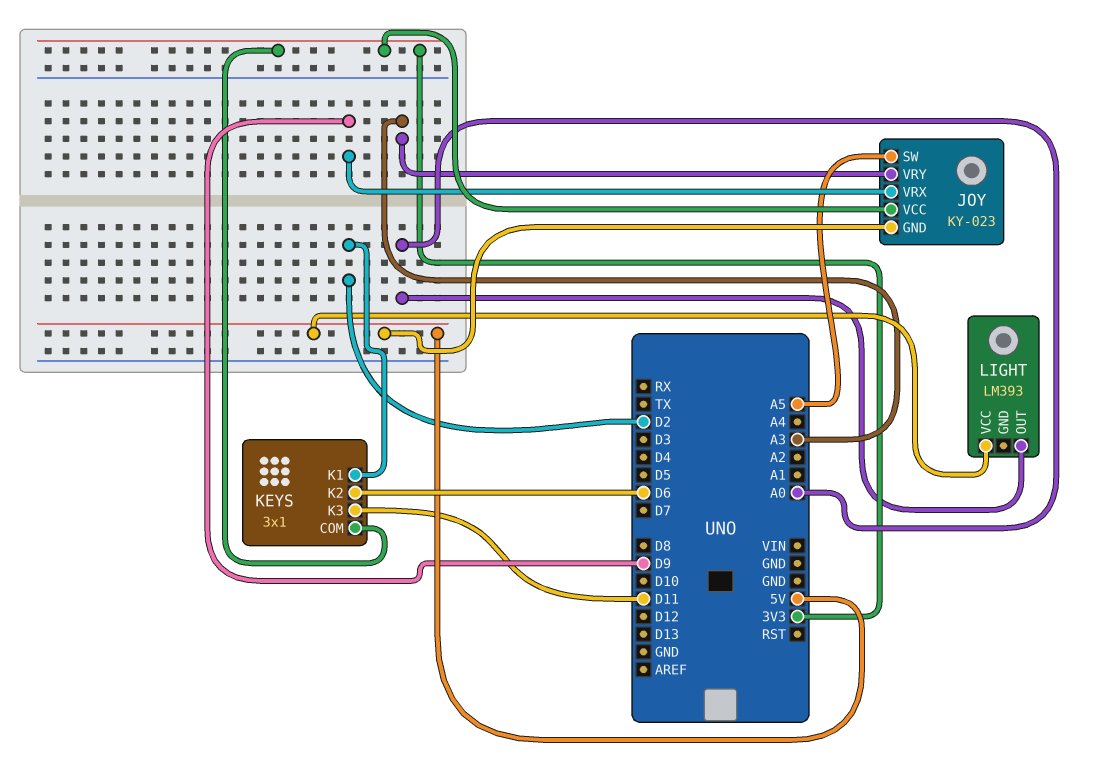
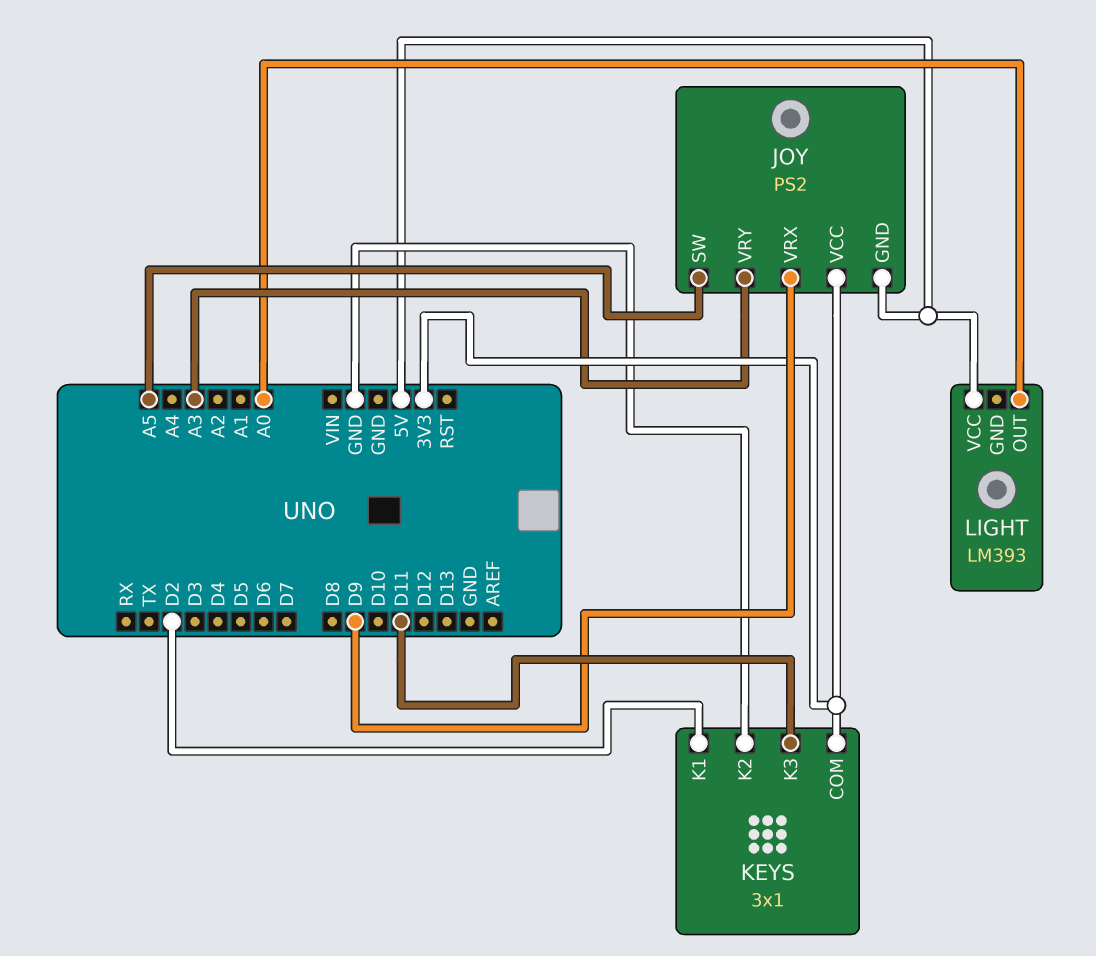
JOY: KY-023 -> PS2
KEYS pin K2: D6 -> GND

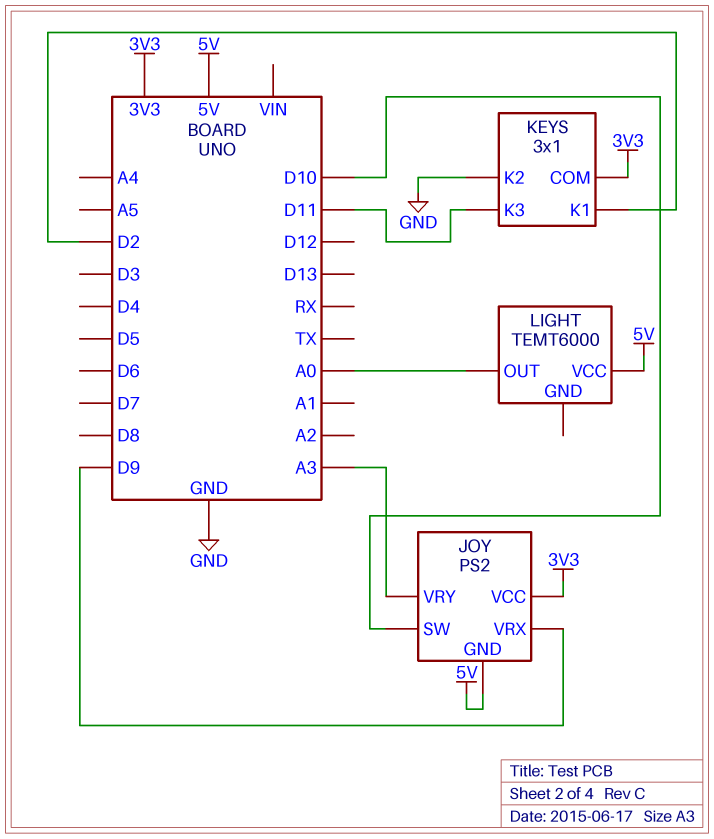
JOY pin SW: A5 -> D10
LIGHT: LM393 -> TEMT6000

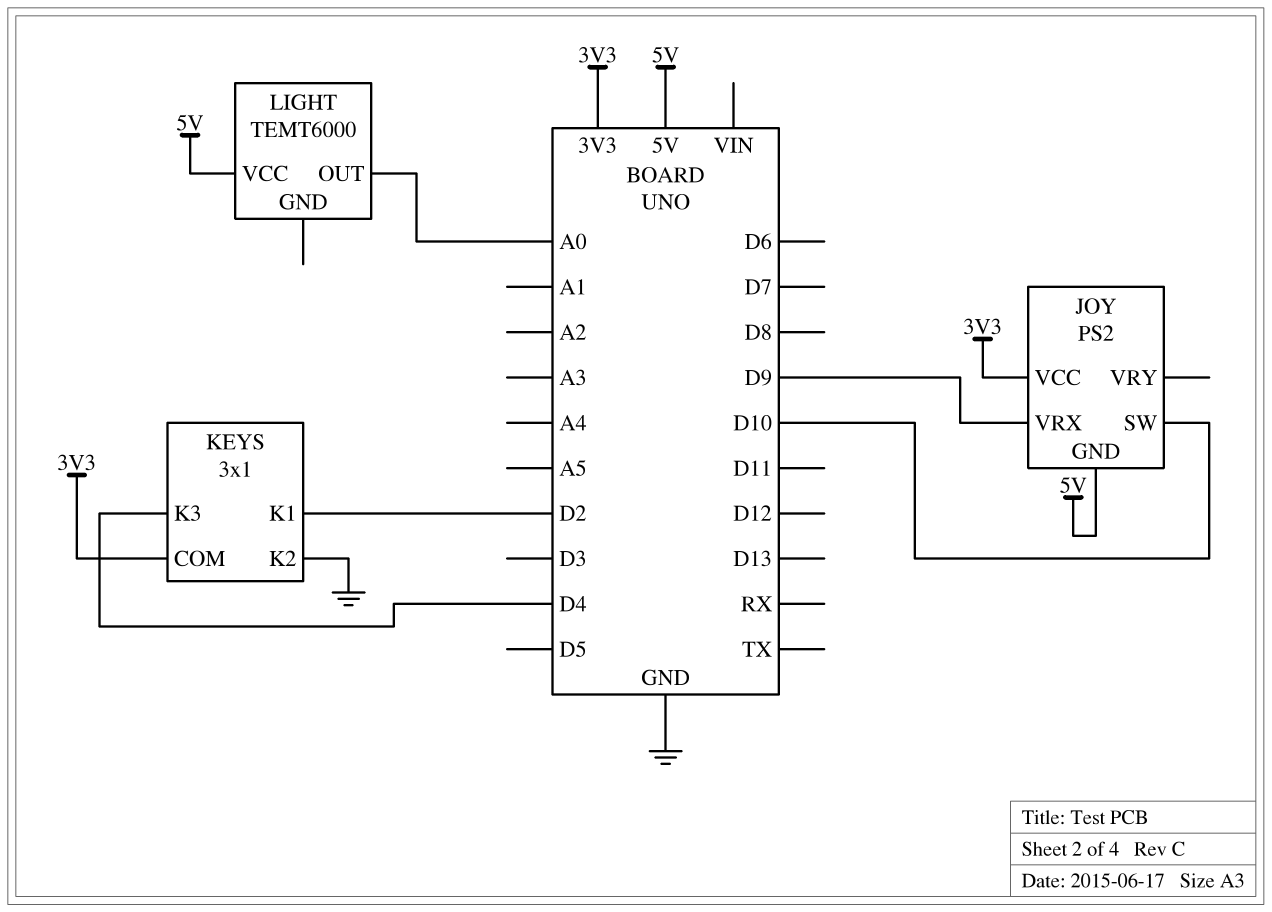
JOY pin VRY: A3 -> none
KEYS pin K3: D11 -> D4

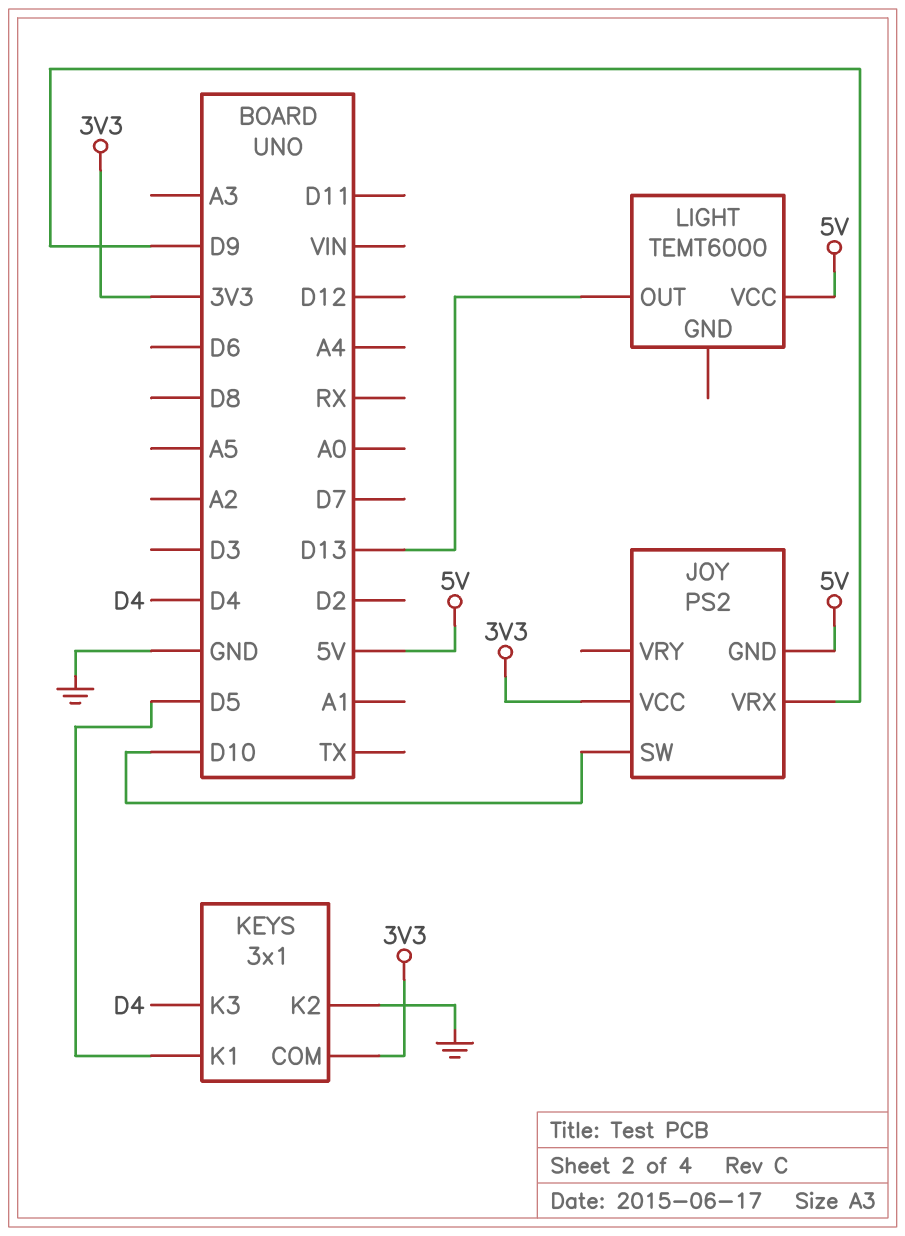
KEYS pin K1: D2 -> D5
LIGHT pin OUT: A0 -> D13

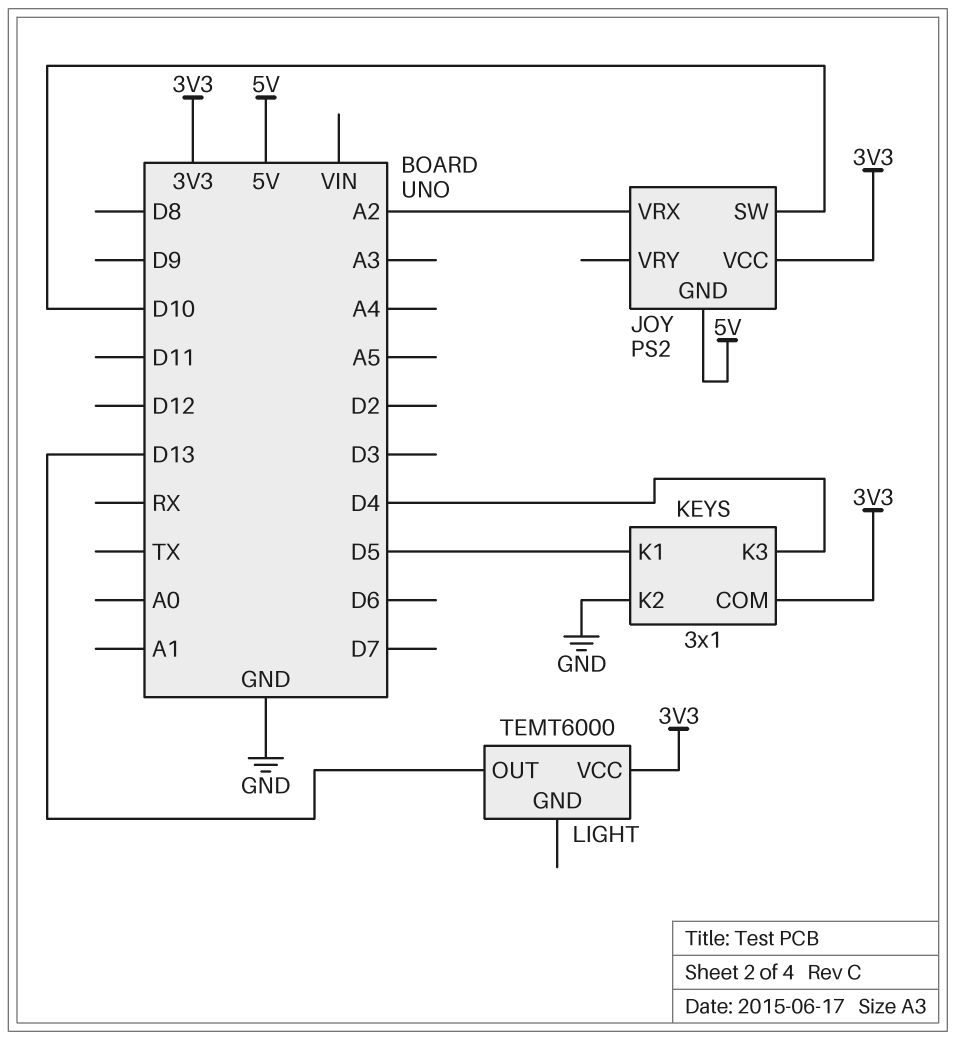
JOY pin VRX: D9 -> A2
LIGHT pin VCC: 5V -> 3V3

